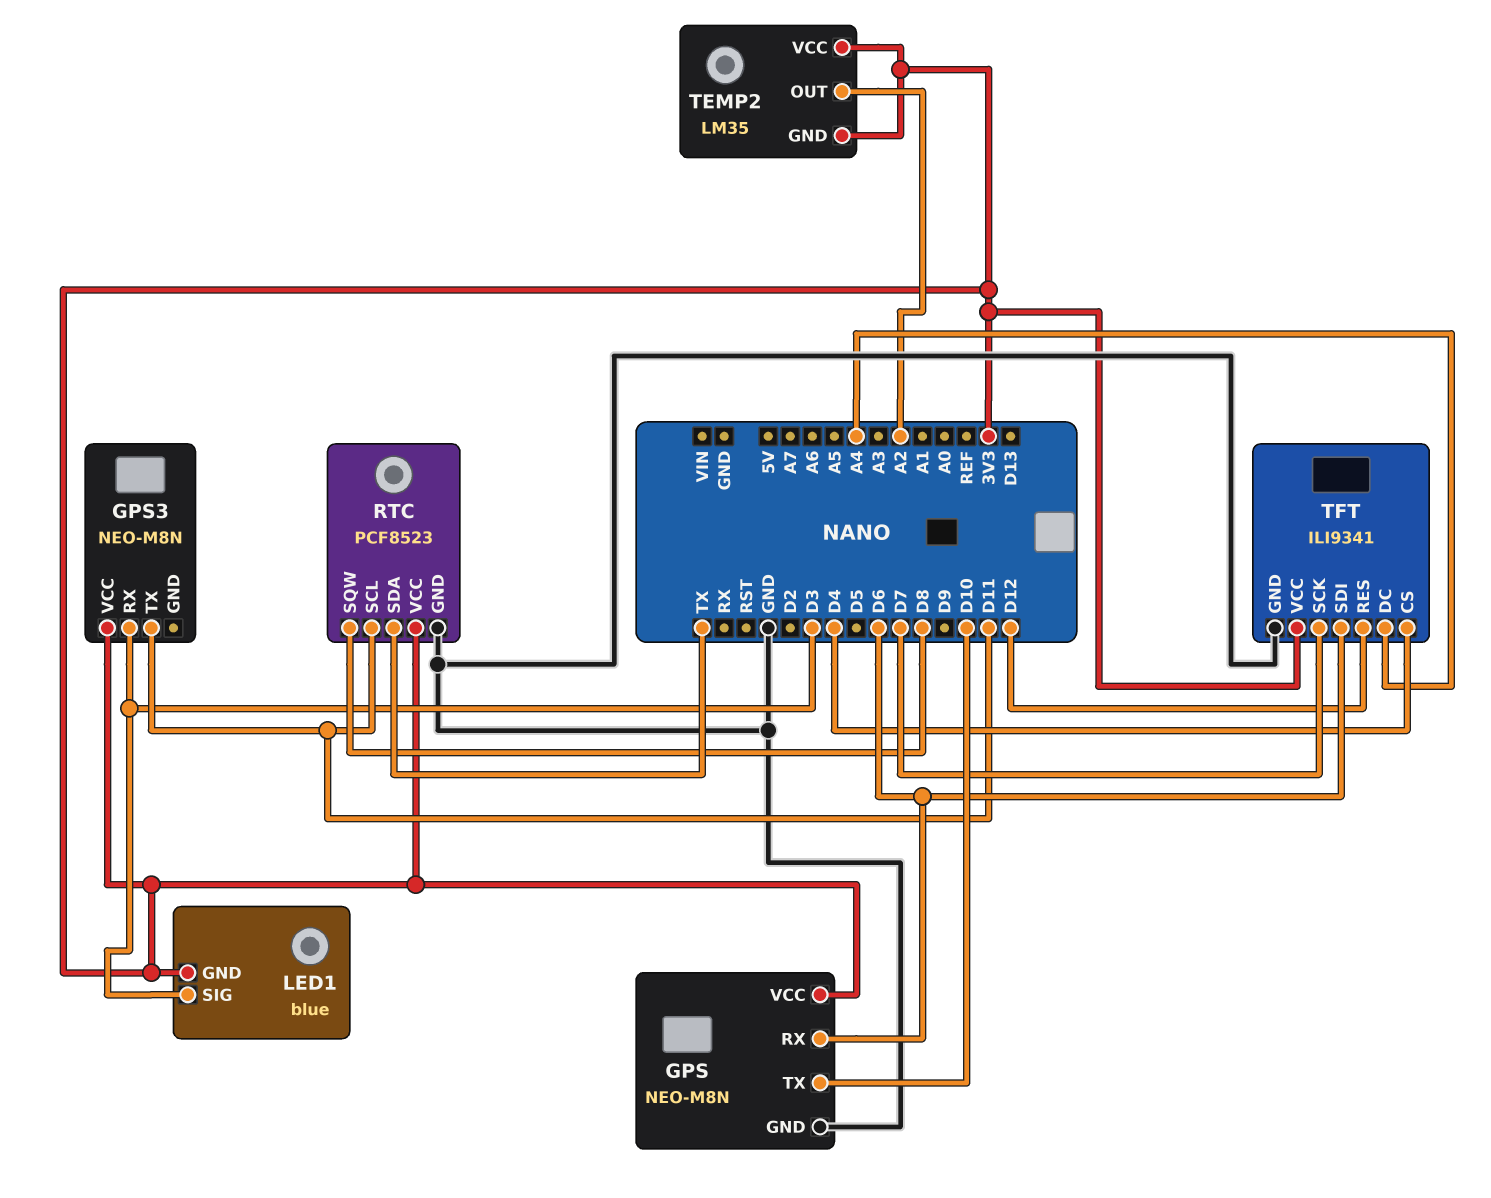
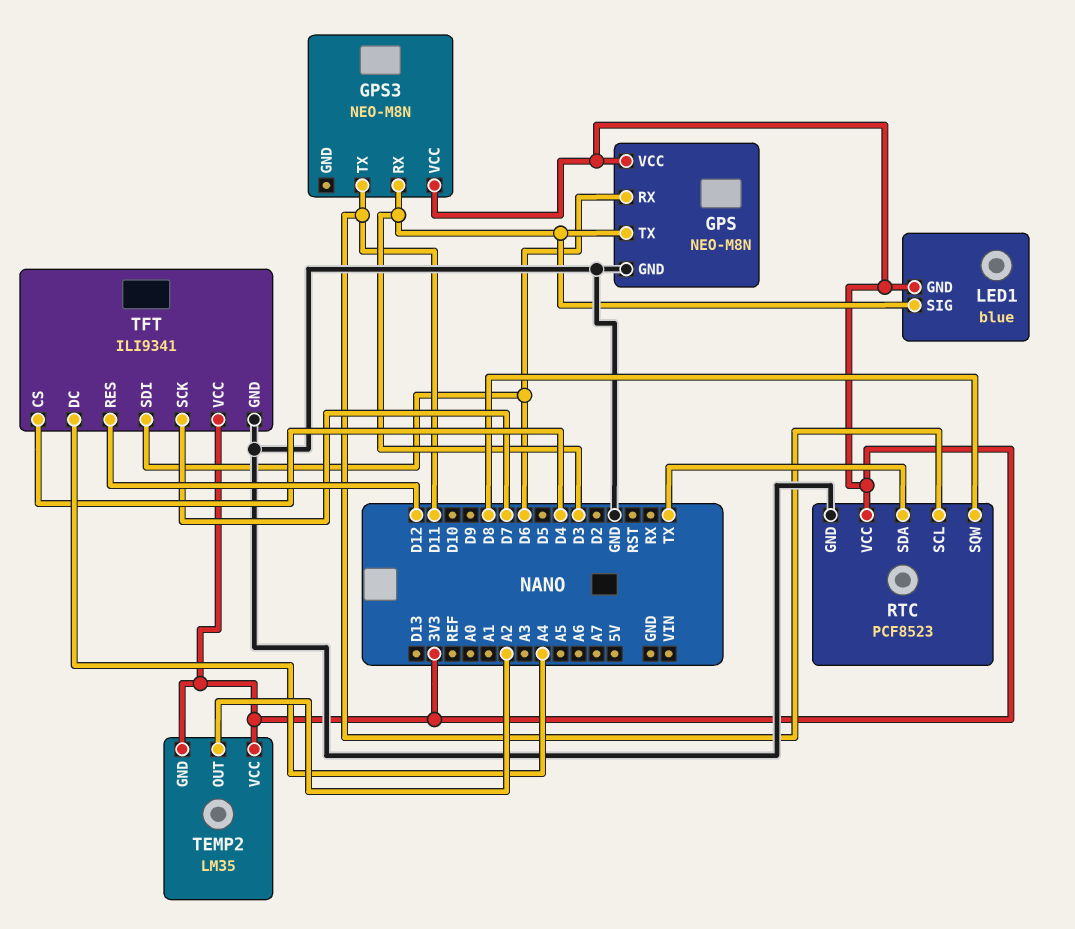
GPS pin TX: D10 -> D3

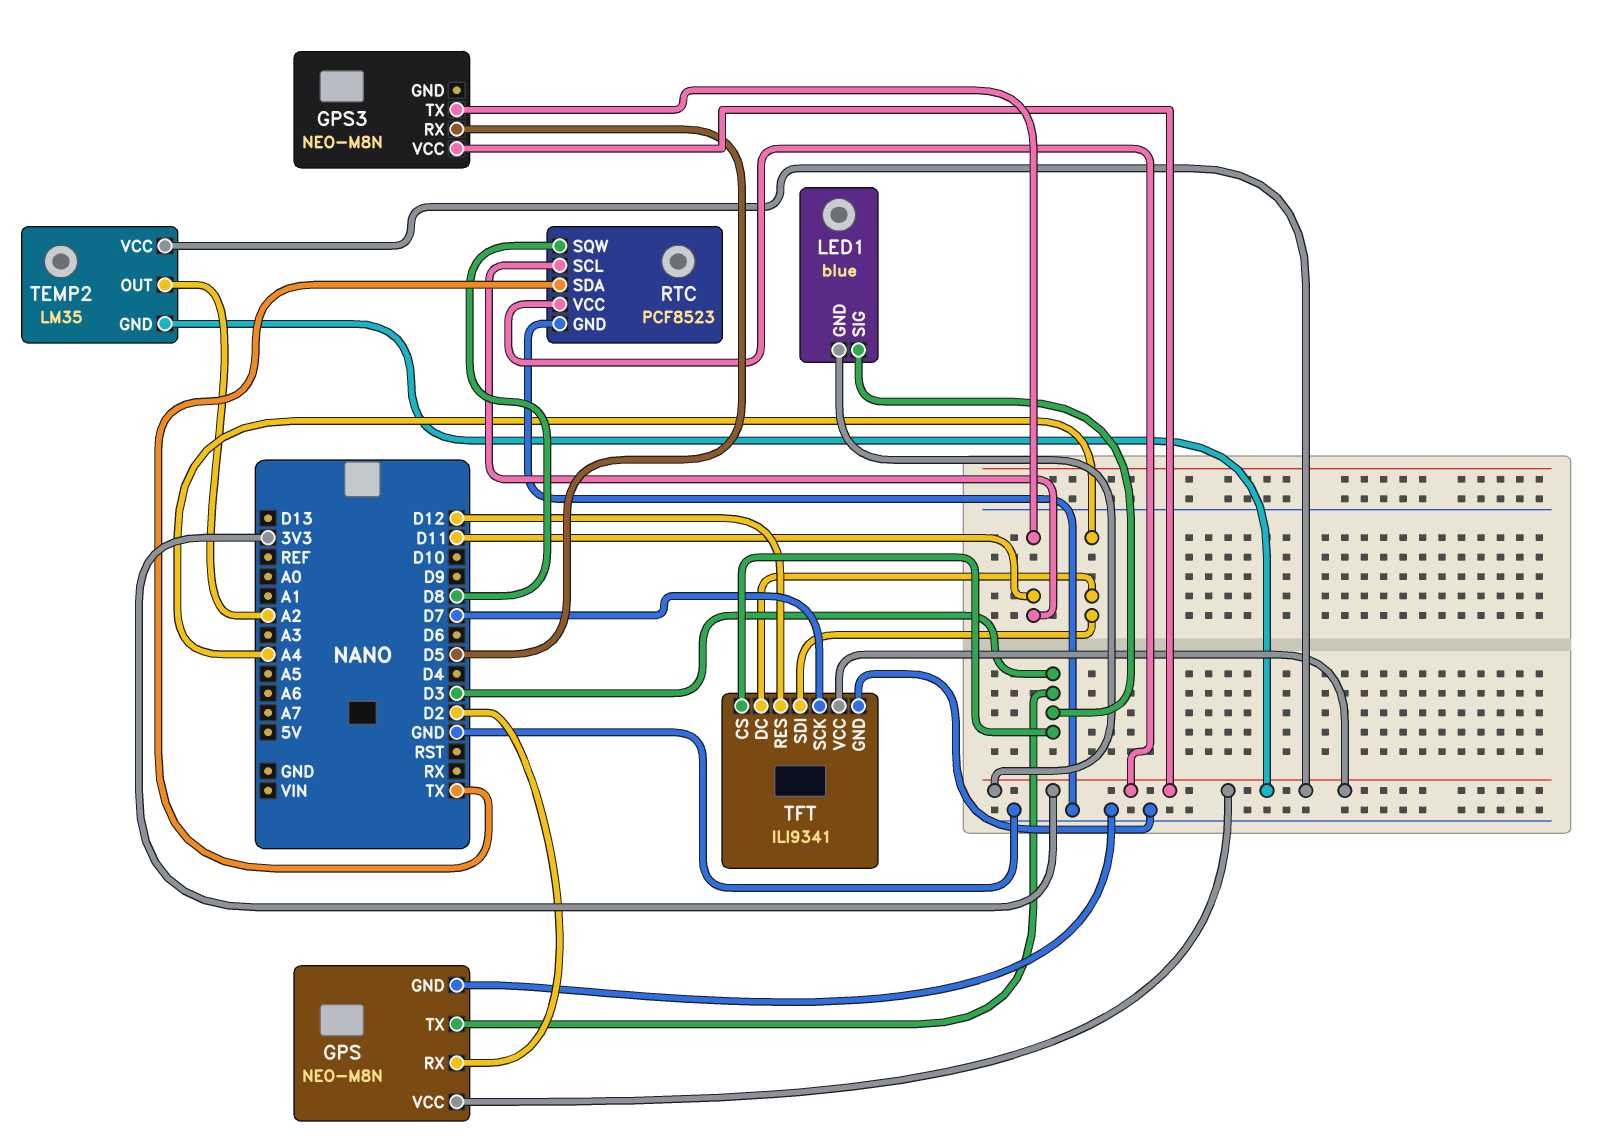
GPS pin RX: D6 -> D2
GPS3 pin RX: D3 -> D5
TFT pin CS: D4 -> D3
TFT pin SDI: D6 -> A4

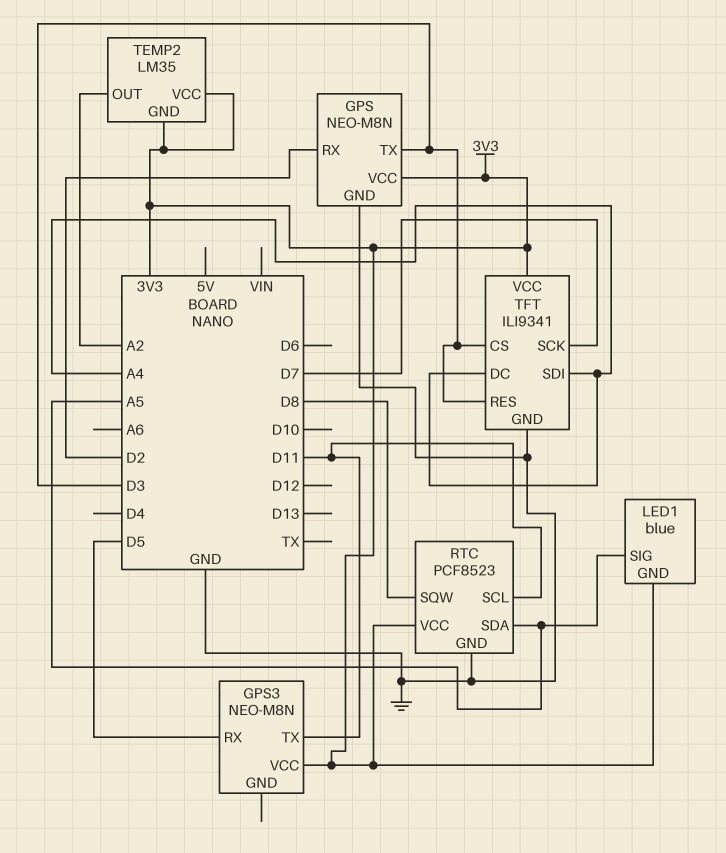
LED1 pin SIG: D3 -> A5
RTC pin SDA: TX -> A5
TFT pin RES: D12 -> D3

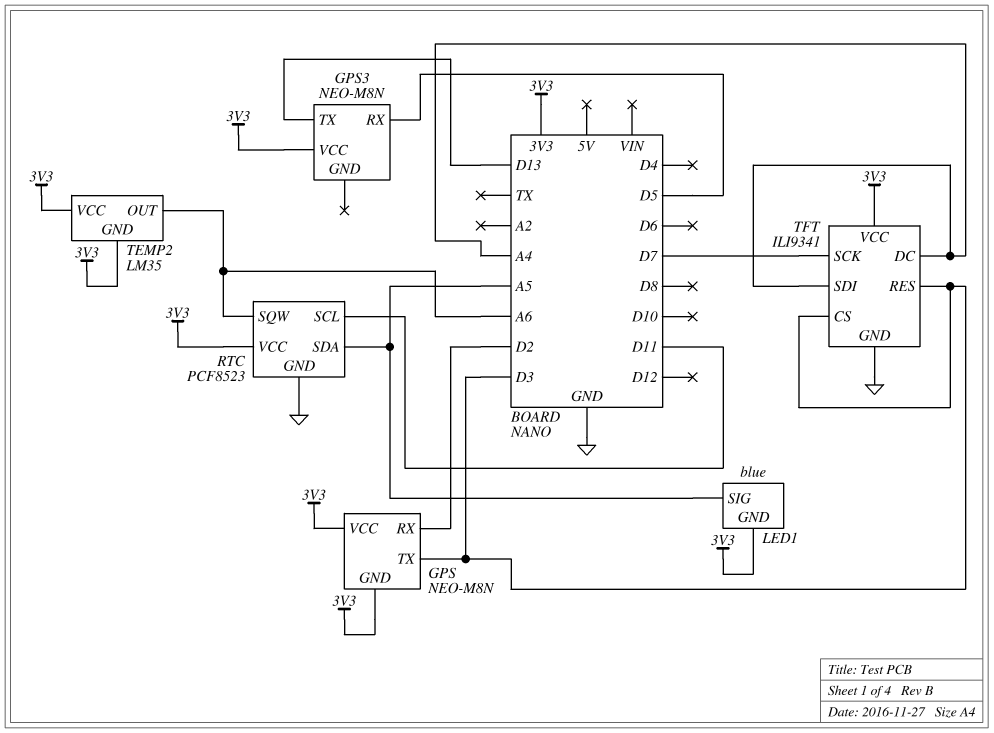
GPS pin GND: GND -> 3V3
GPS3 pin TX: D11 -> D13
RTC pin SQW: D8 -> A6
TEMP2 pin OUT: A2 -> A6

